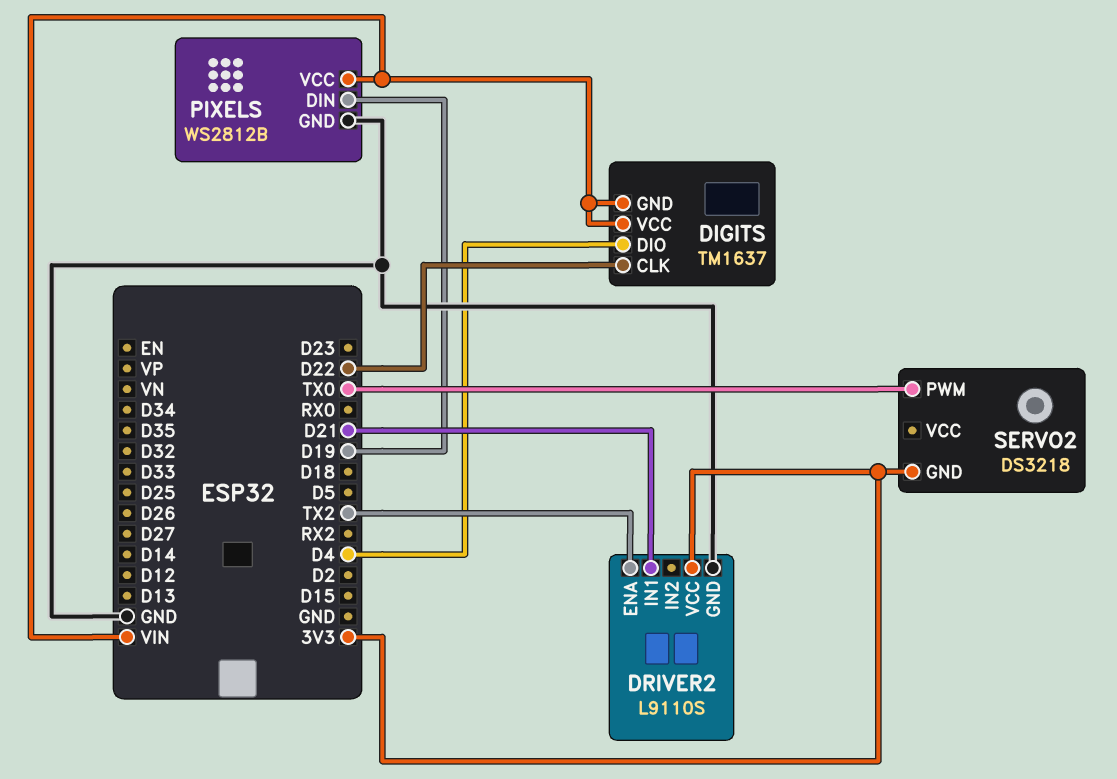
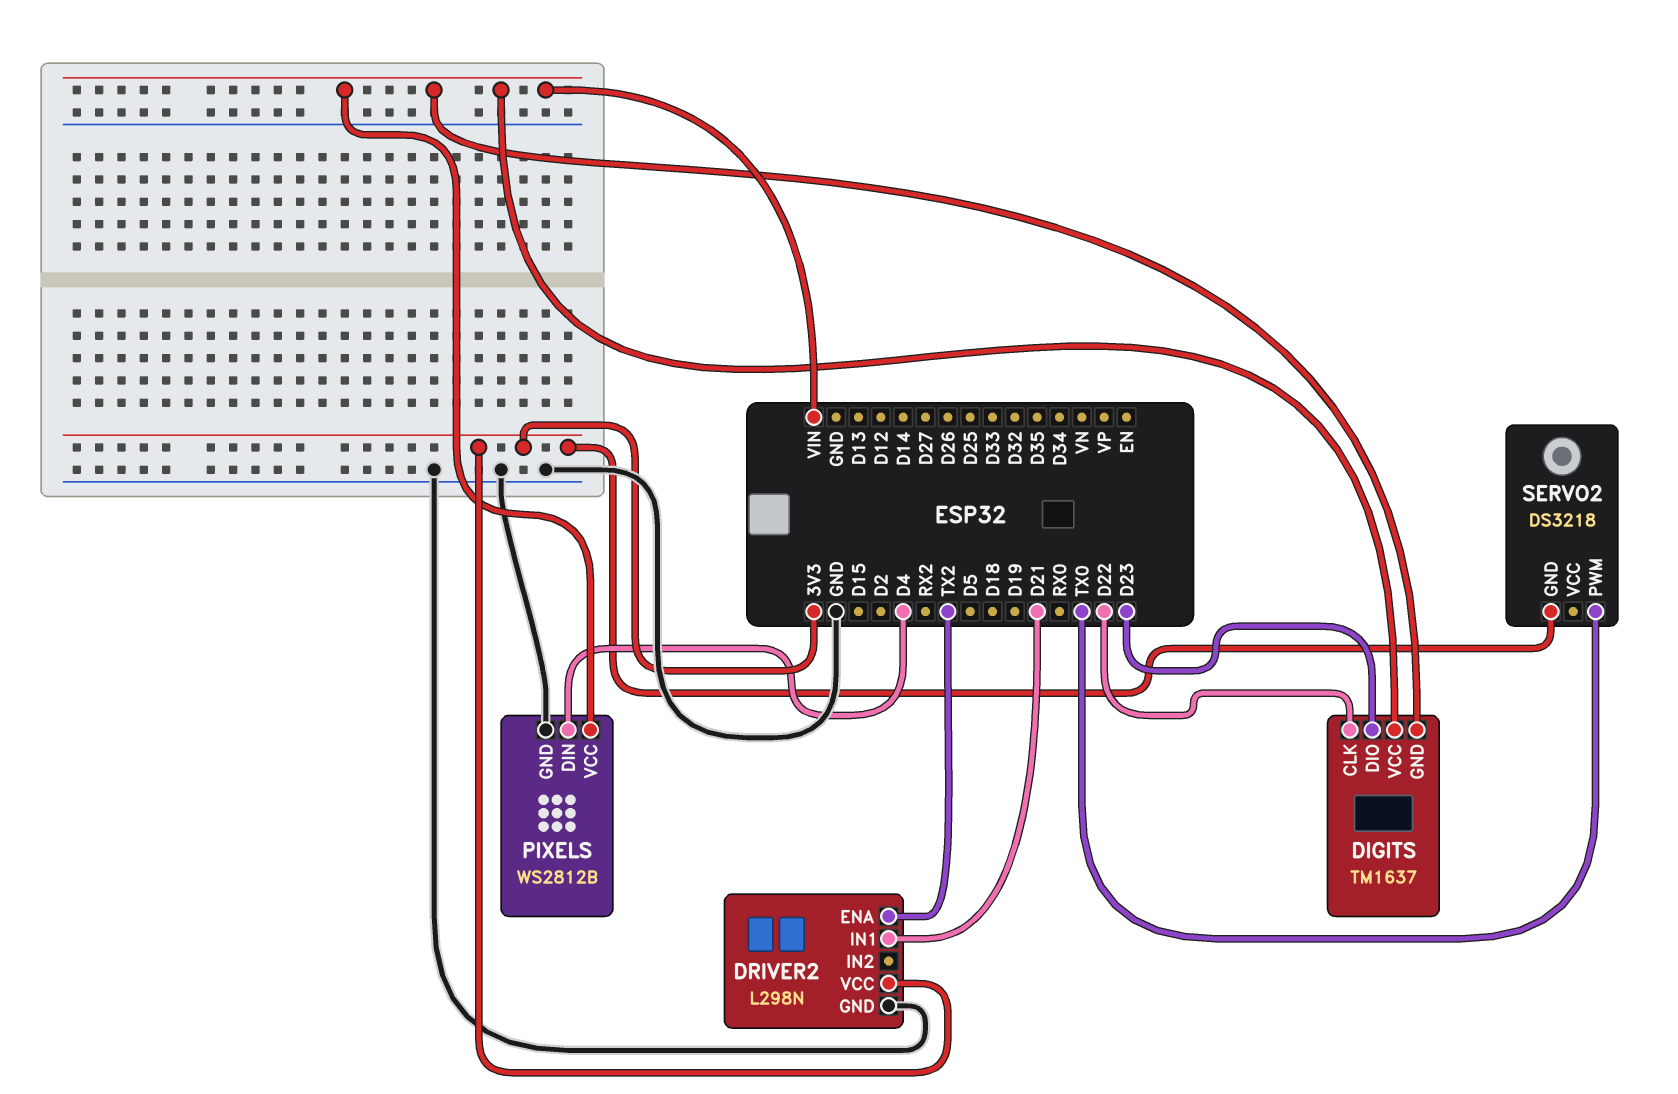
DIGITS pin DIO: D4 -> D23
DRIVER2: L9110S -> L298N
PIXELS pin DIN: D19 -> D4

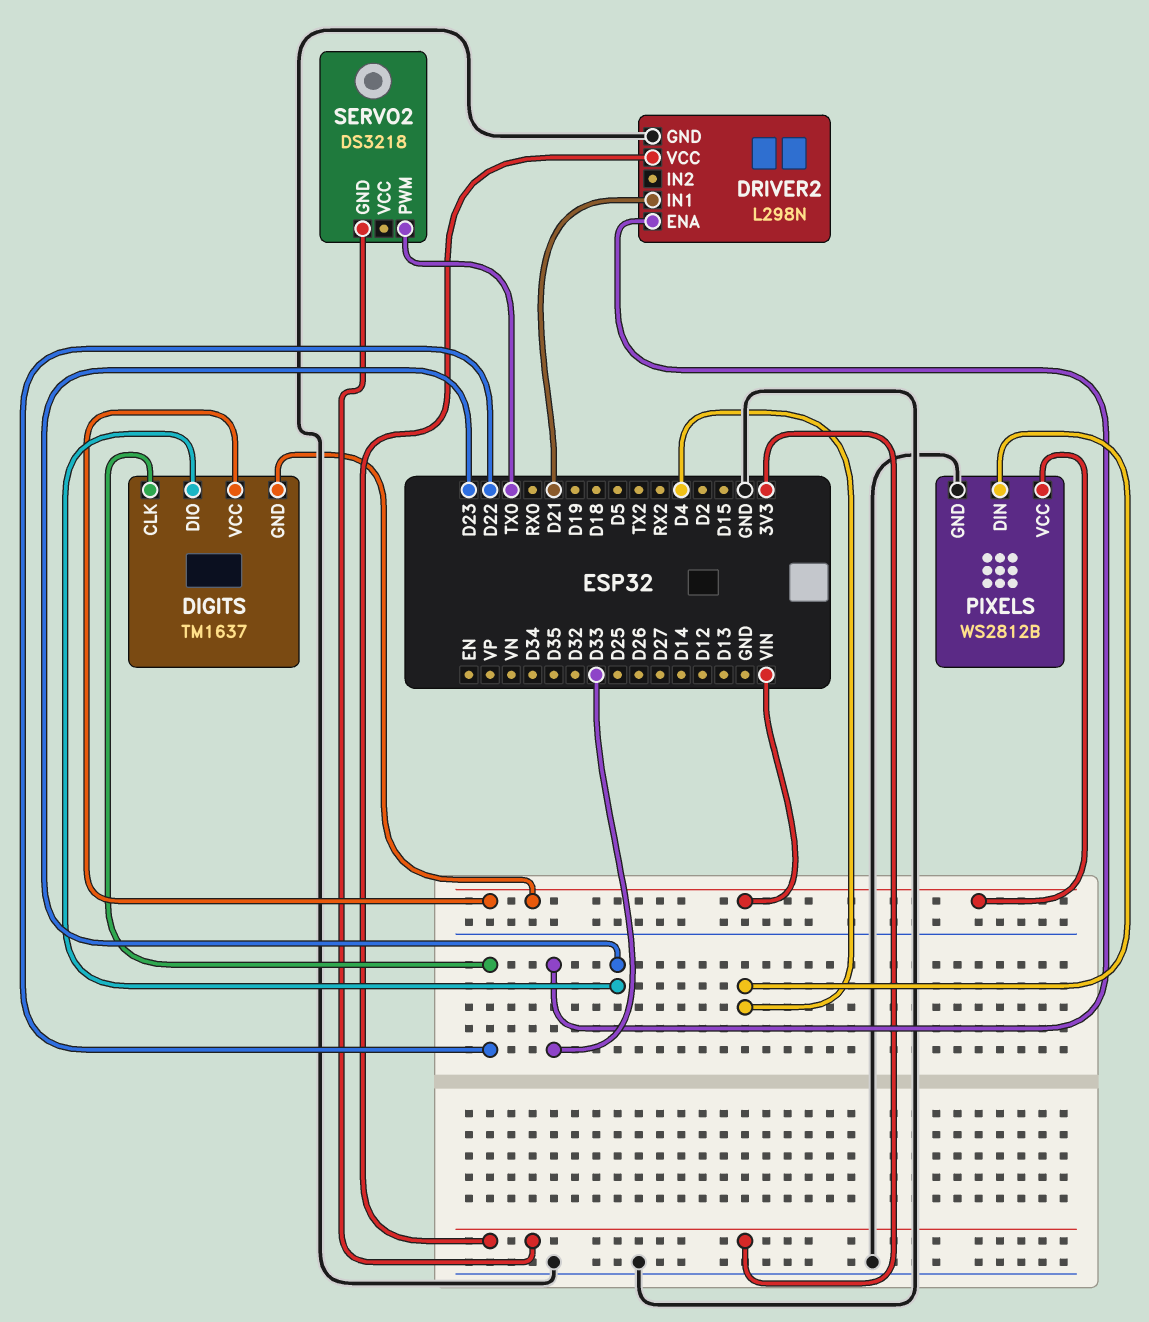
DRIVER2 pin ENA: TX2 -> D33

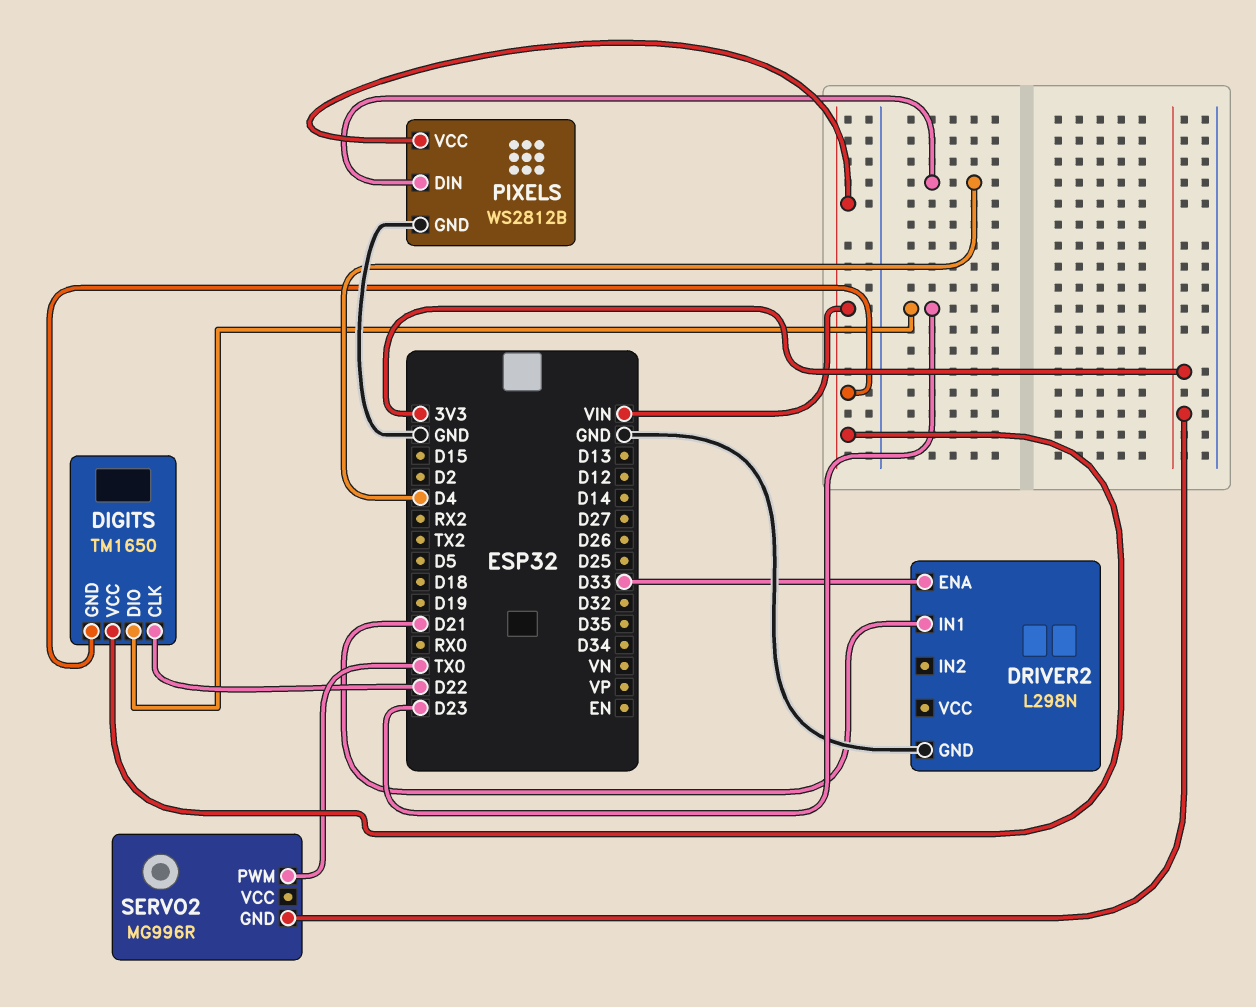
DIGITS: TM1637 -> TM1650
DRIVER2 pin VCC: 3V3 -> none
SERVO2: DS3218 -> MG996R

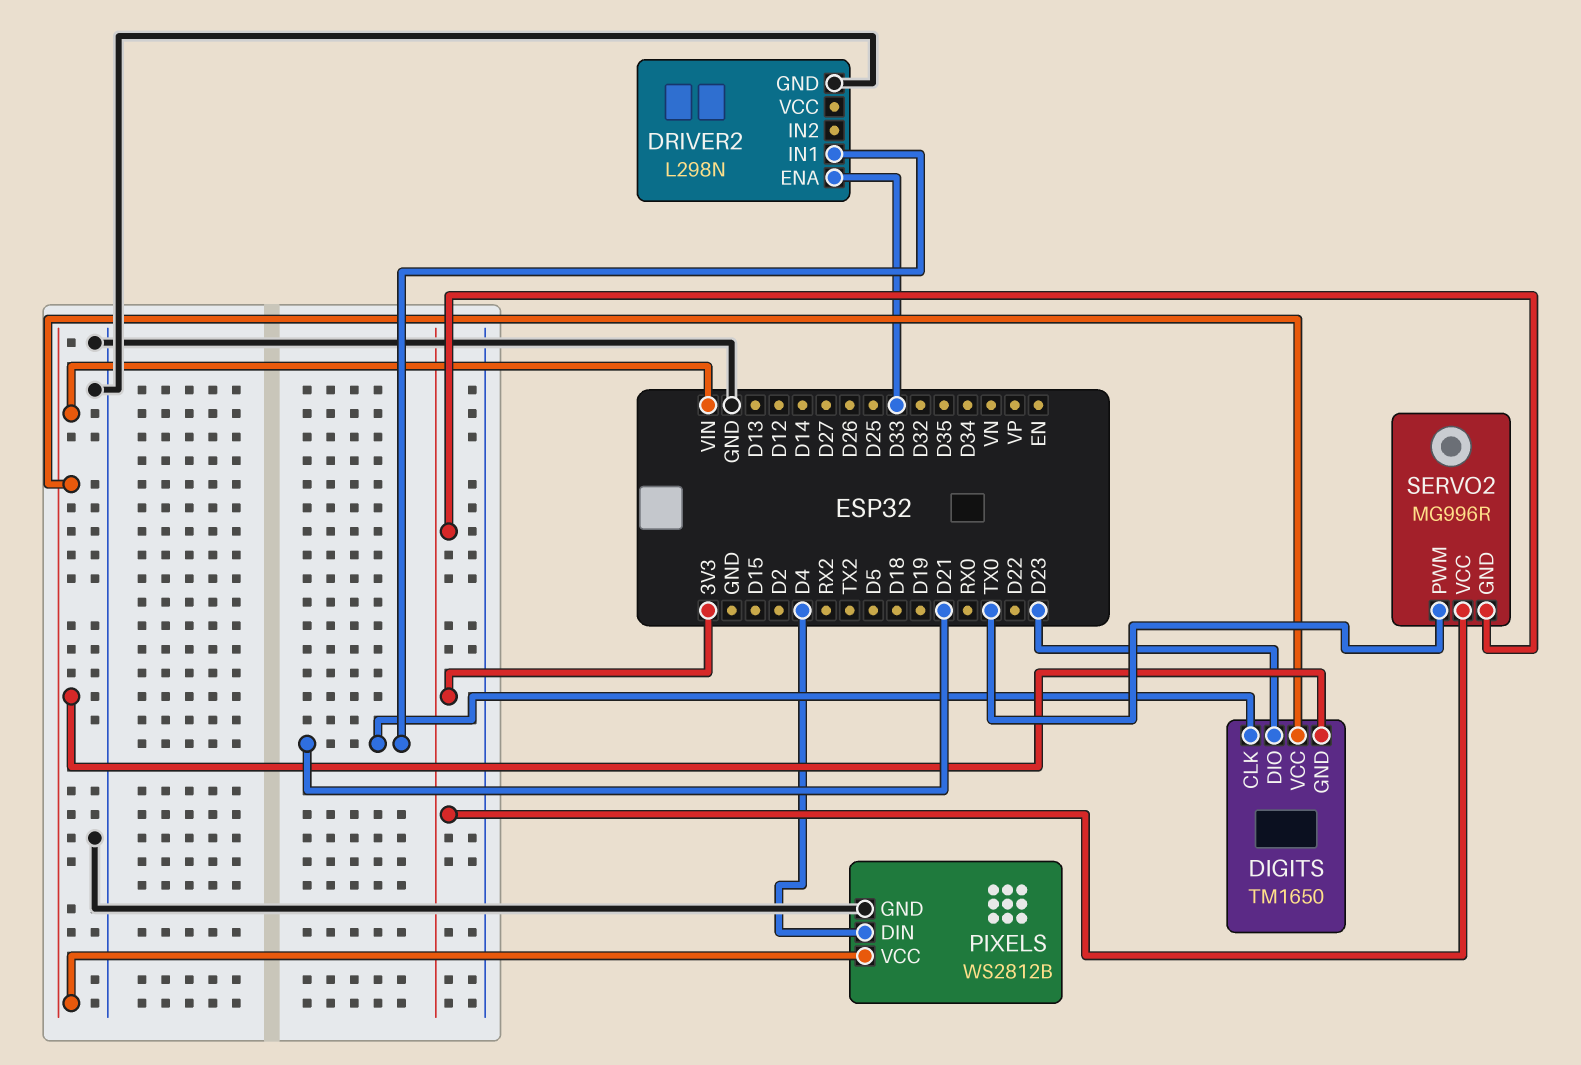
DIGITS pin CLK: D22 -> D21
SERVO2 pin VCC: none -> 3V3

